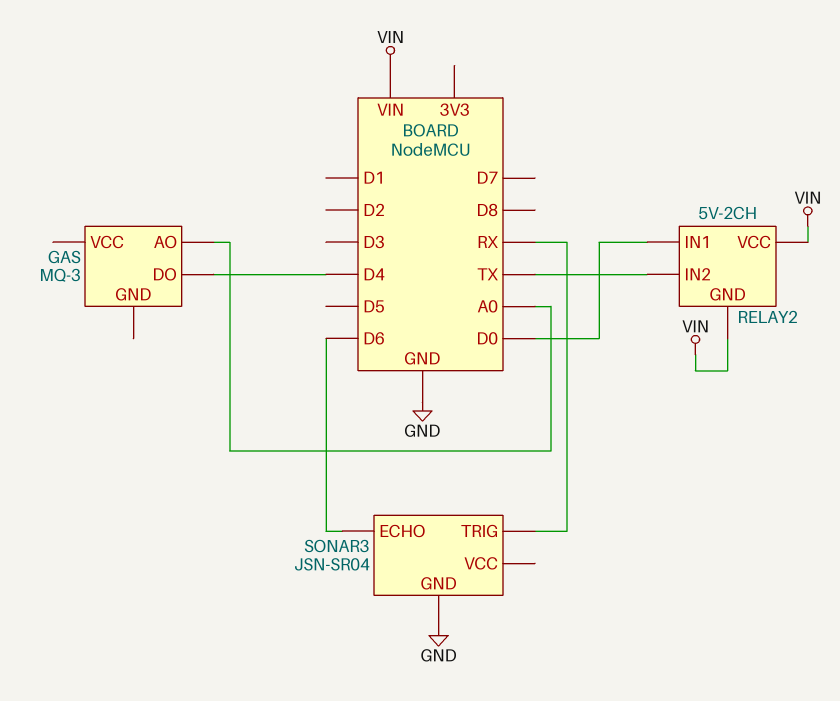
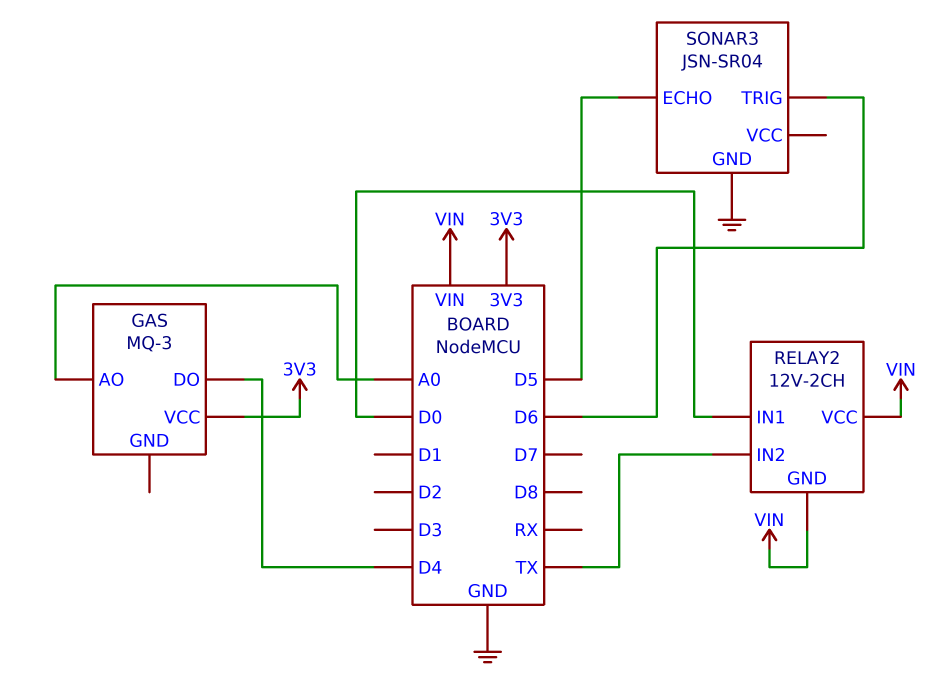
GAS pin VCC: none -> 3V3
RELAY2: 5V-2CH -> 12V-2CH
SONAR3 pin ECHO: D6 -> D5
SONAR3 pin TRIG: RX -> D6

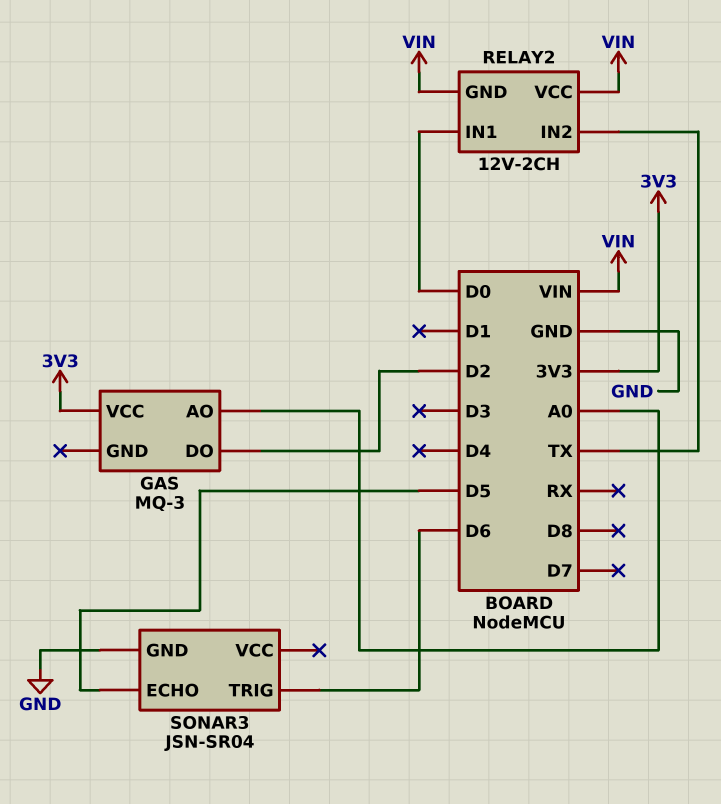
GAS pin DO: D4 -> D2

